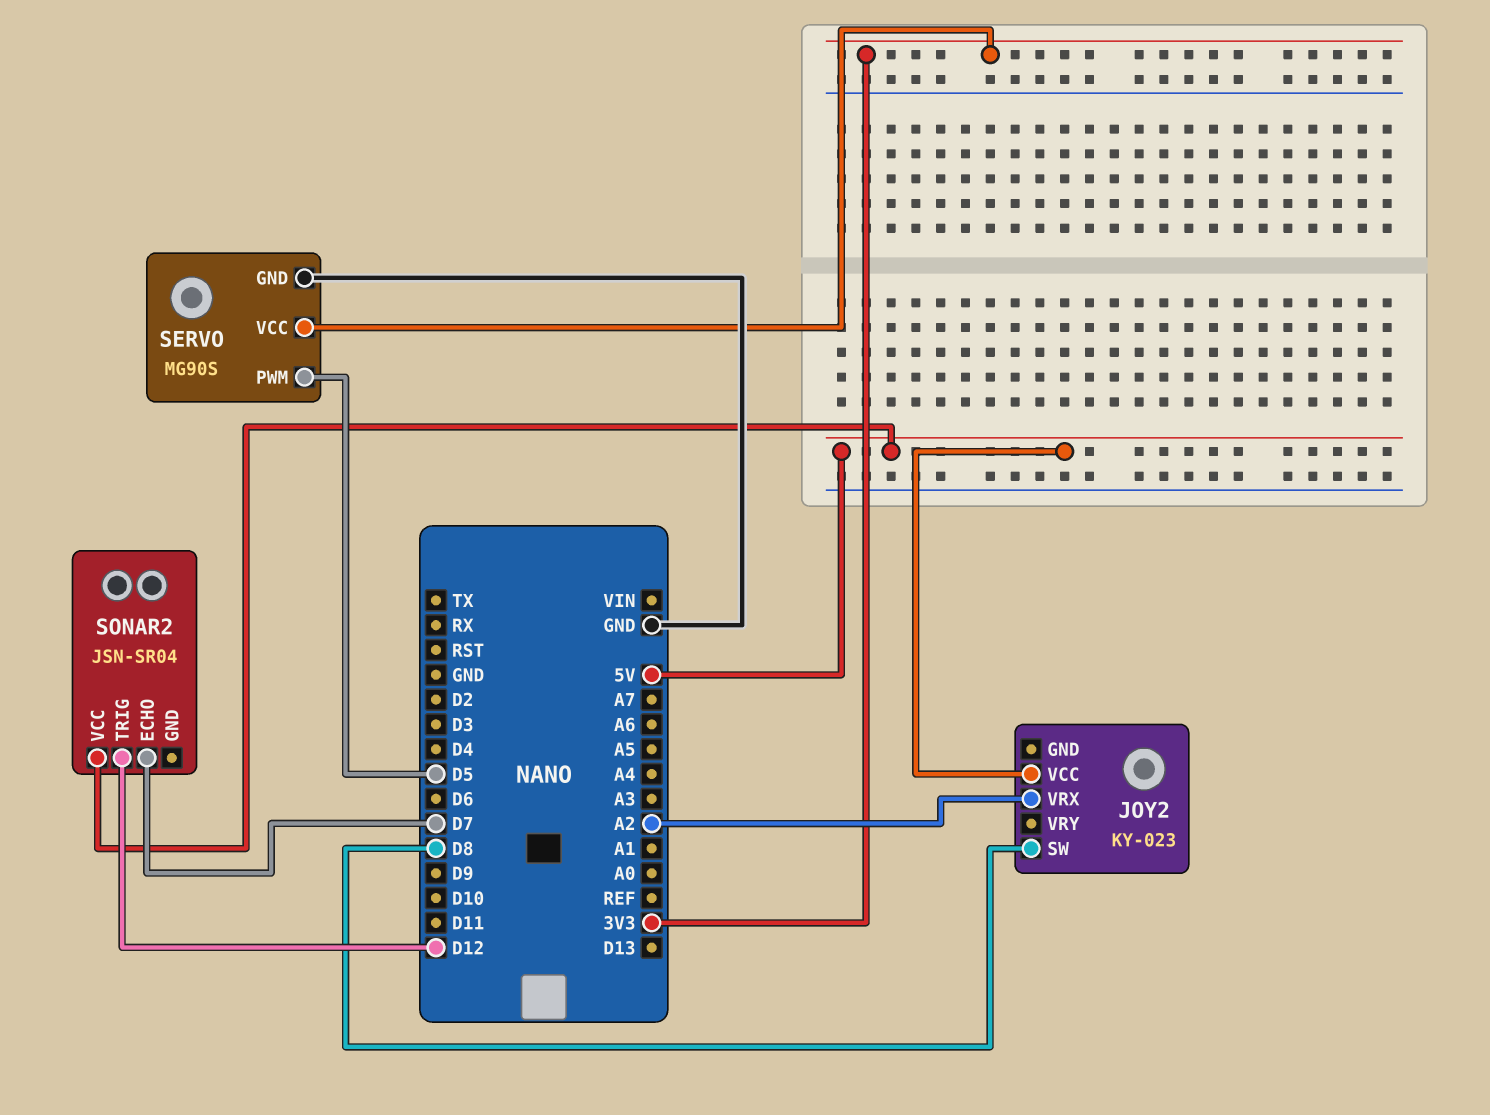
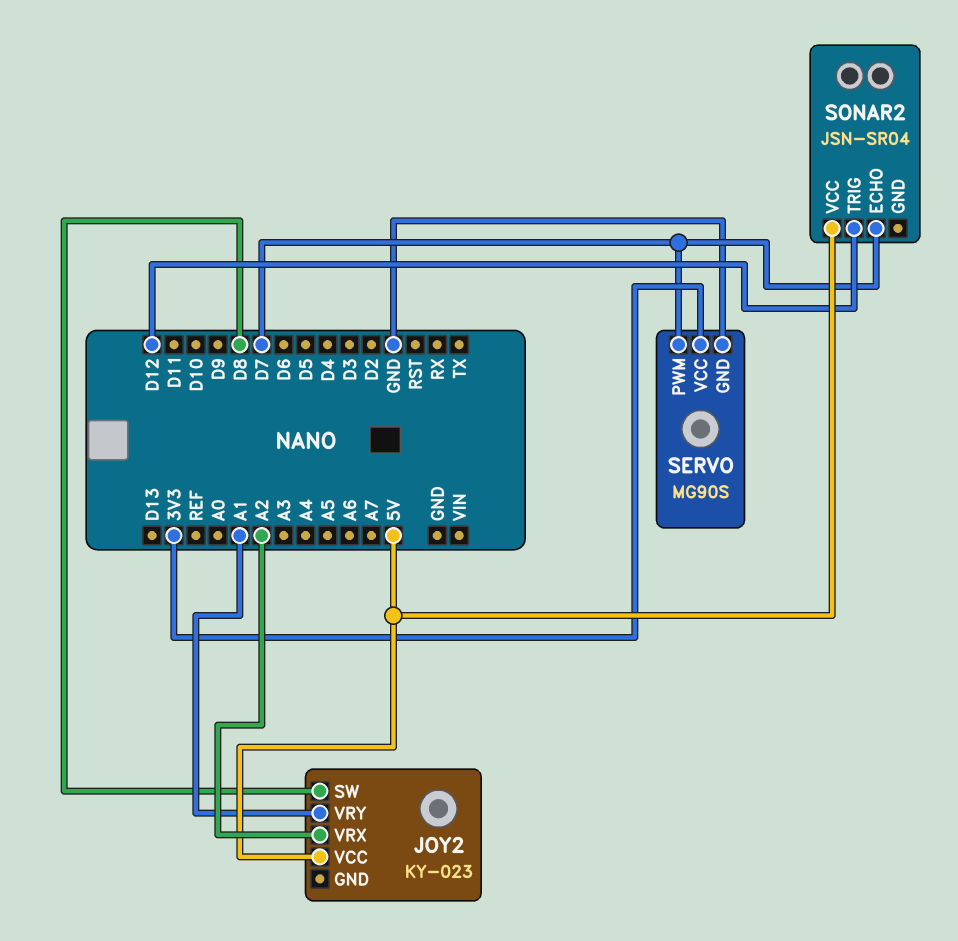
JOY2 pin VRY: none -> A1
SERVO pin PWM: D5 -> D7

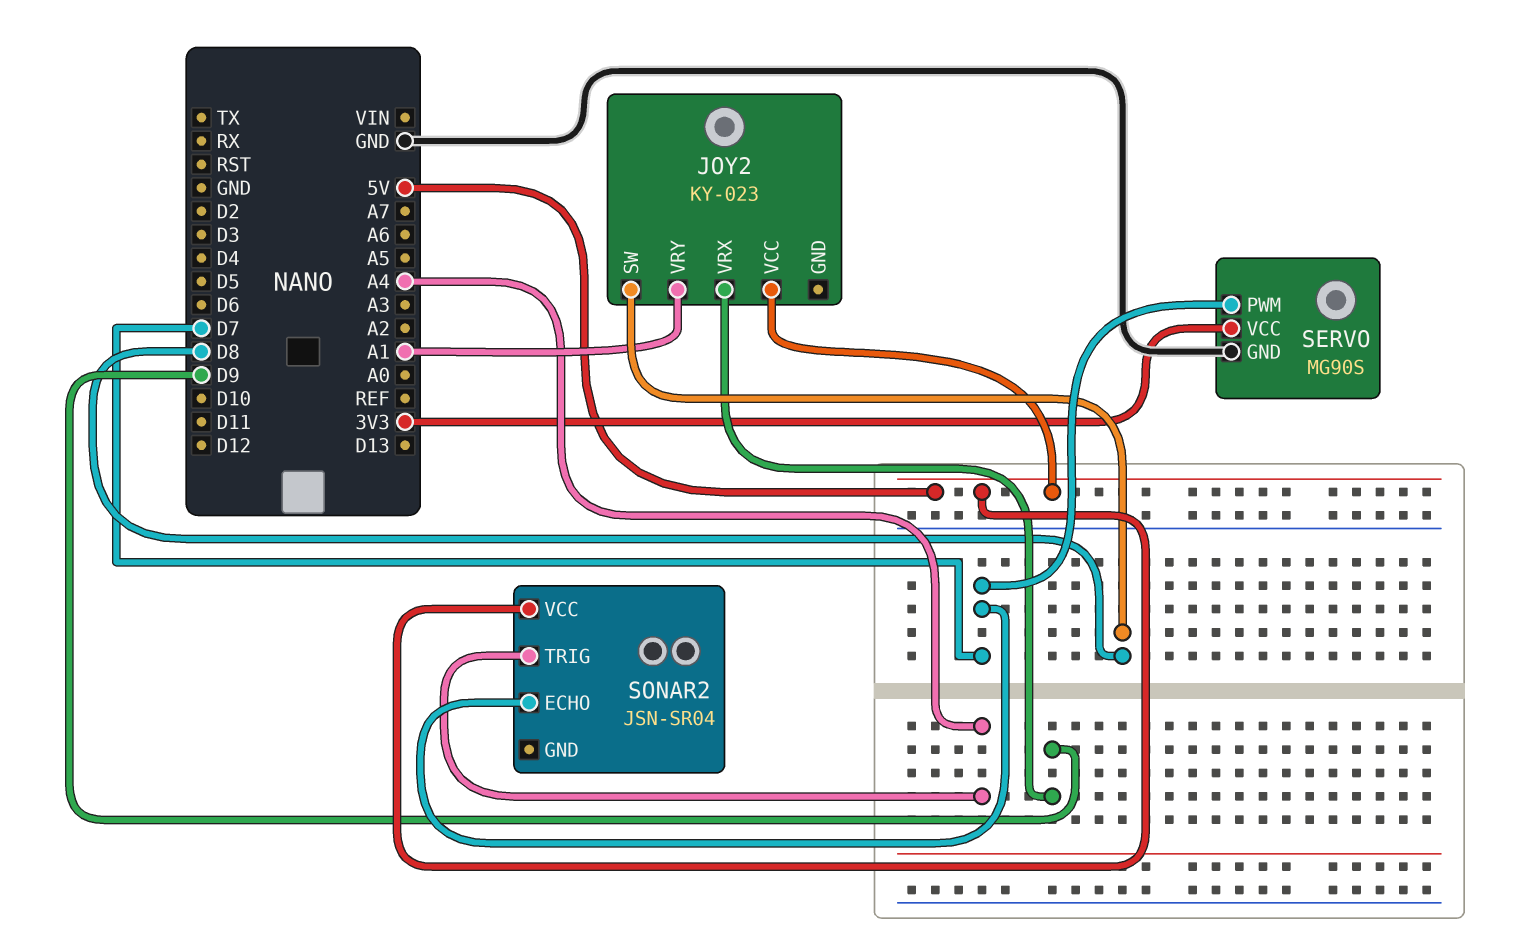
JOY2 pin VRX: A2 -> D9
SONAR2 pin TRIG: D12 -> A4

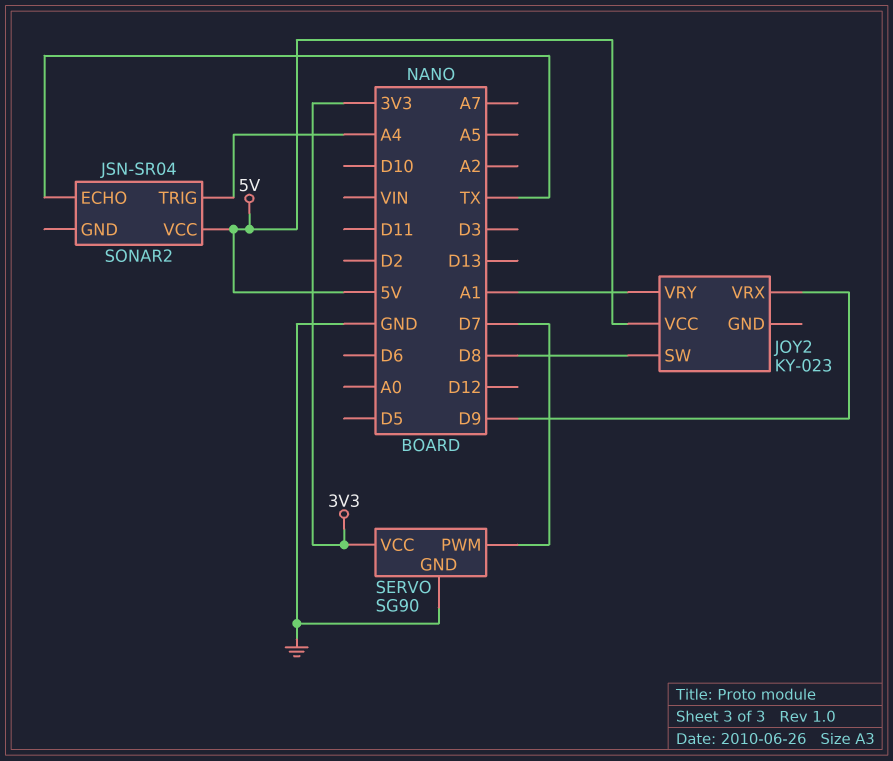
SERVO: MG90S -> SG90
SONAR2 pin ECHO: D7 -> TX

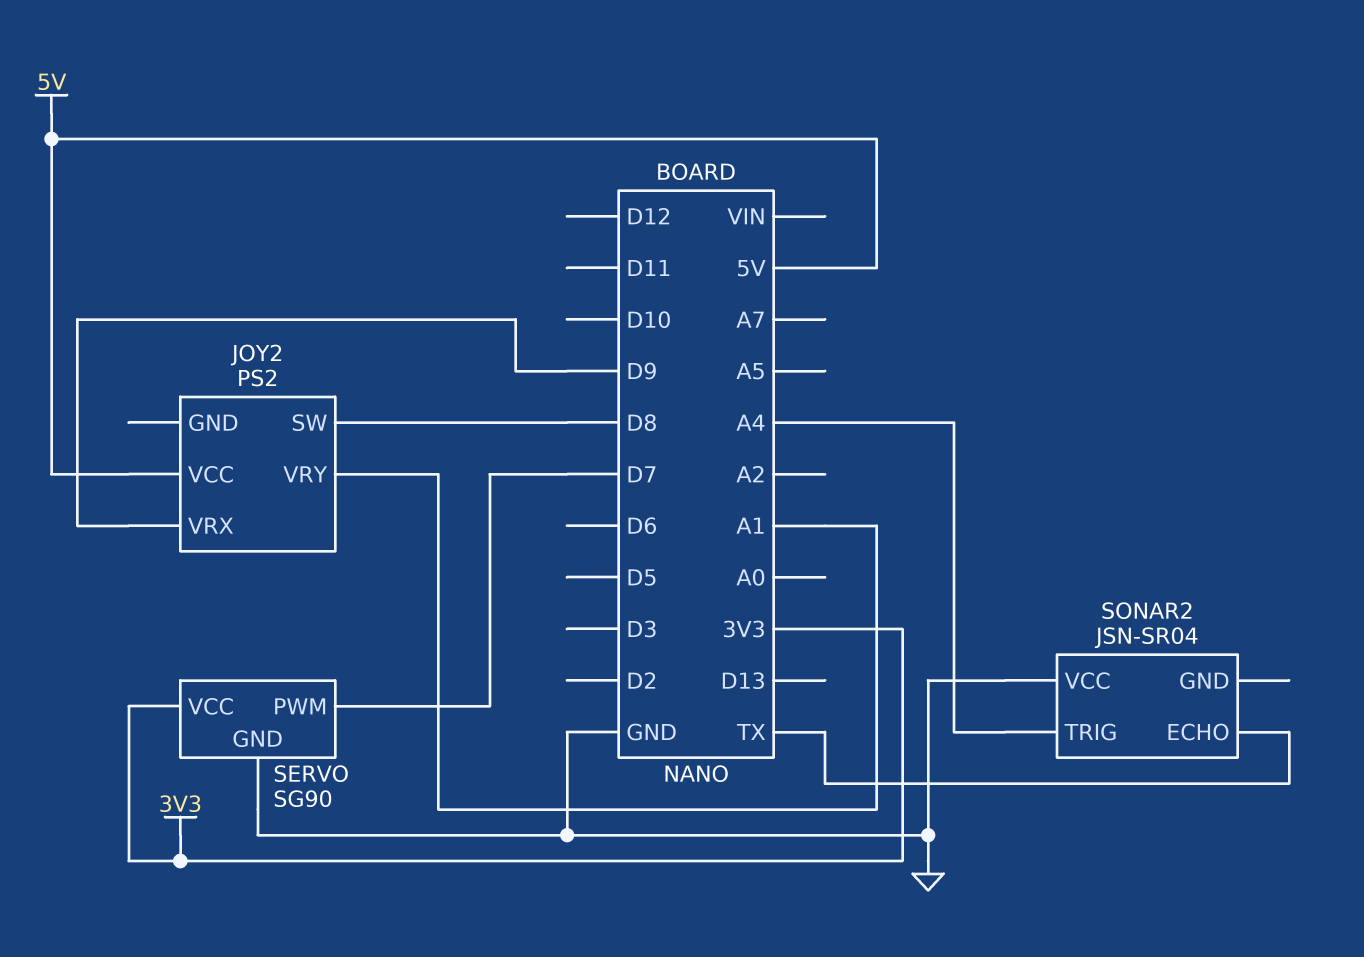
JOY2: KY-023 -> PS2
SONAR2 pin VCC: 5V -> GND

